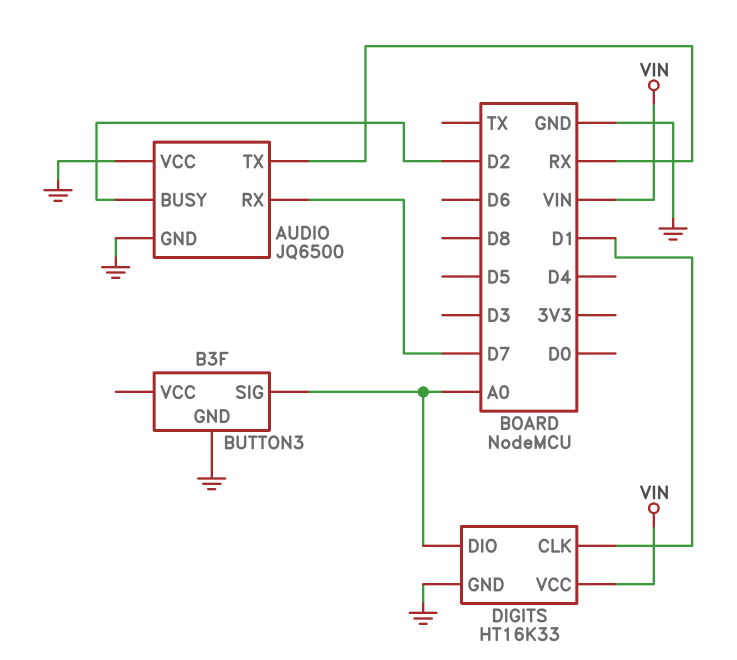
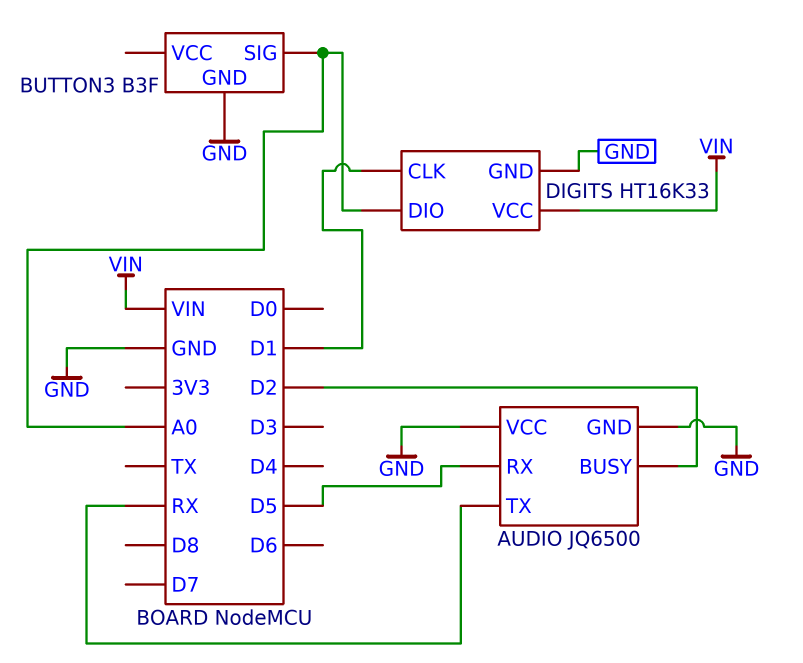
AUDIO pin RX: D7 -> D5

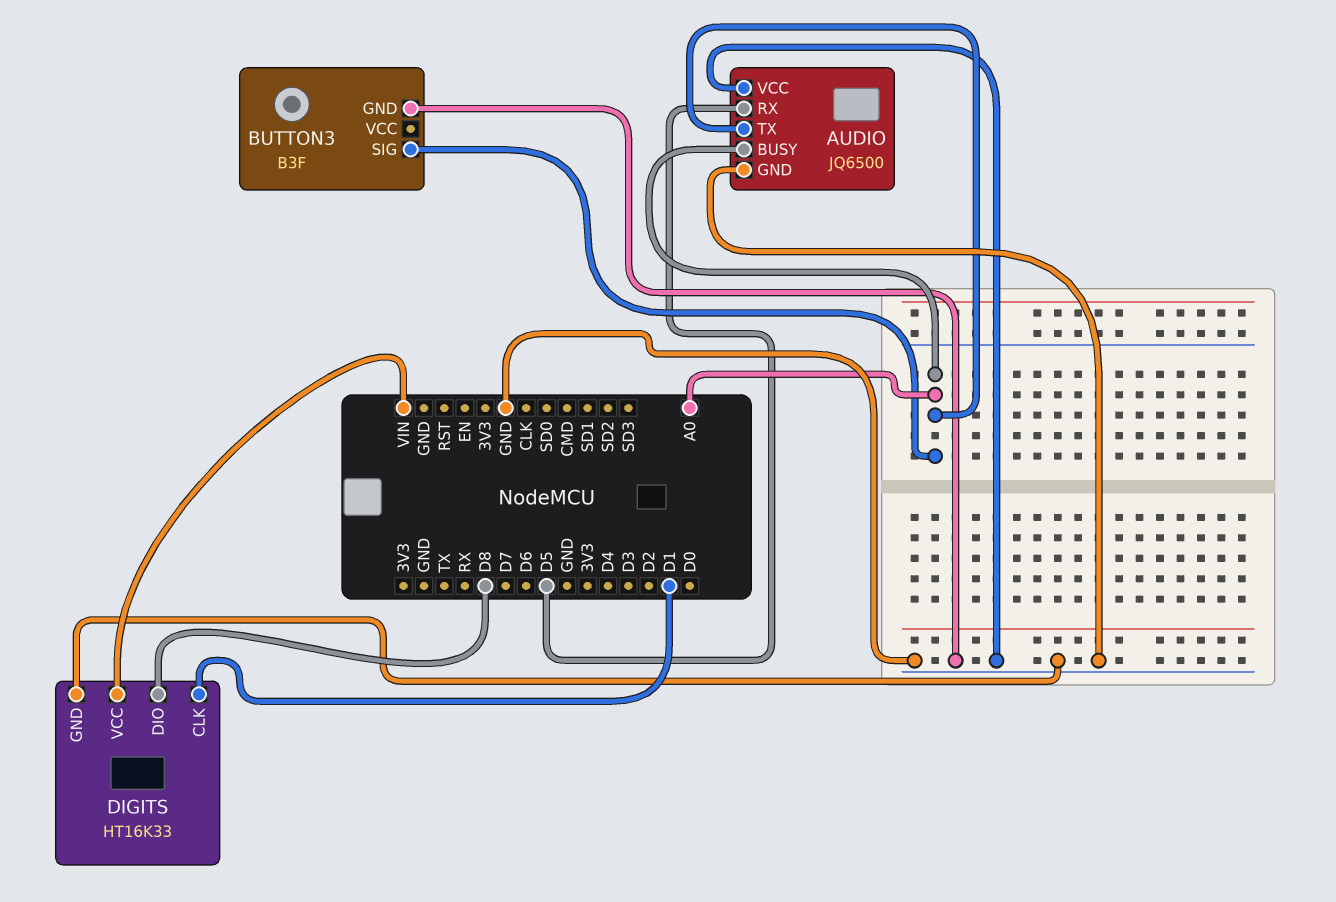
AUDIO pin BUSY: D2 -> A0
AUDIO pin TX: RX -> A0
DIGITS pin DIO: A0 -> D8

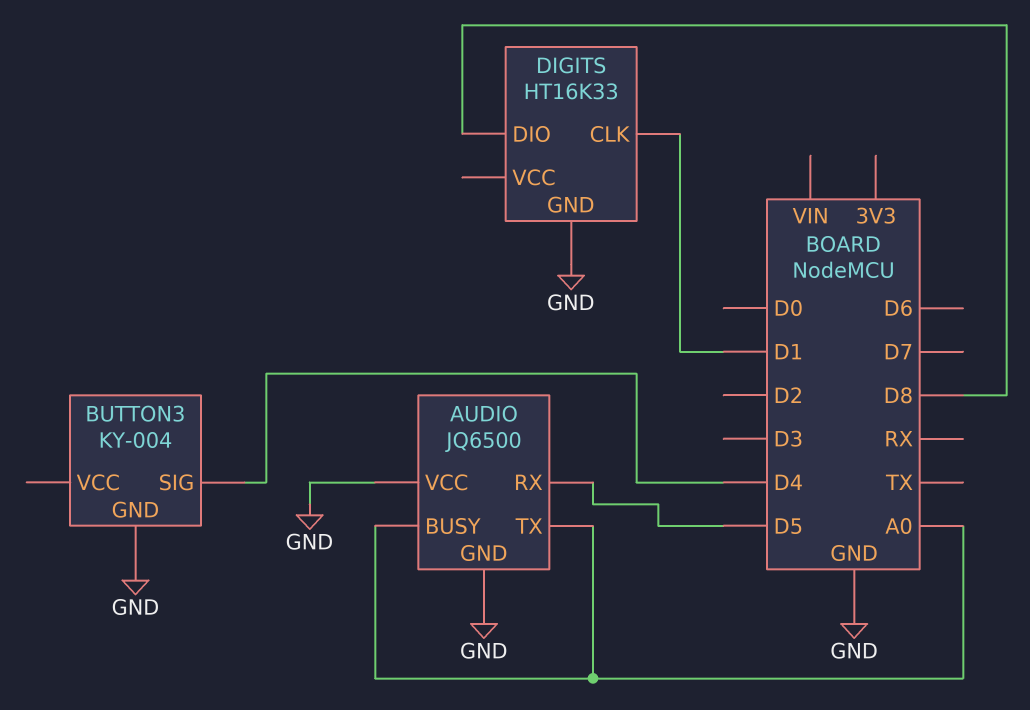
BUTTON3: B3F -> KY-004
BUTTON3 pin SIG: A0 -> D4
DIGITS pin VCC: VIN -> none

